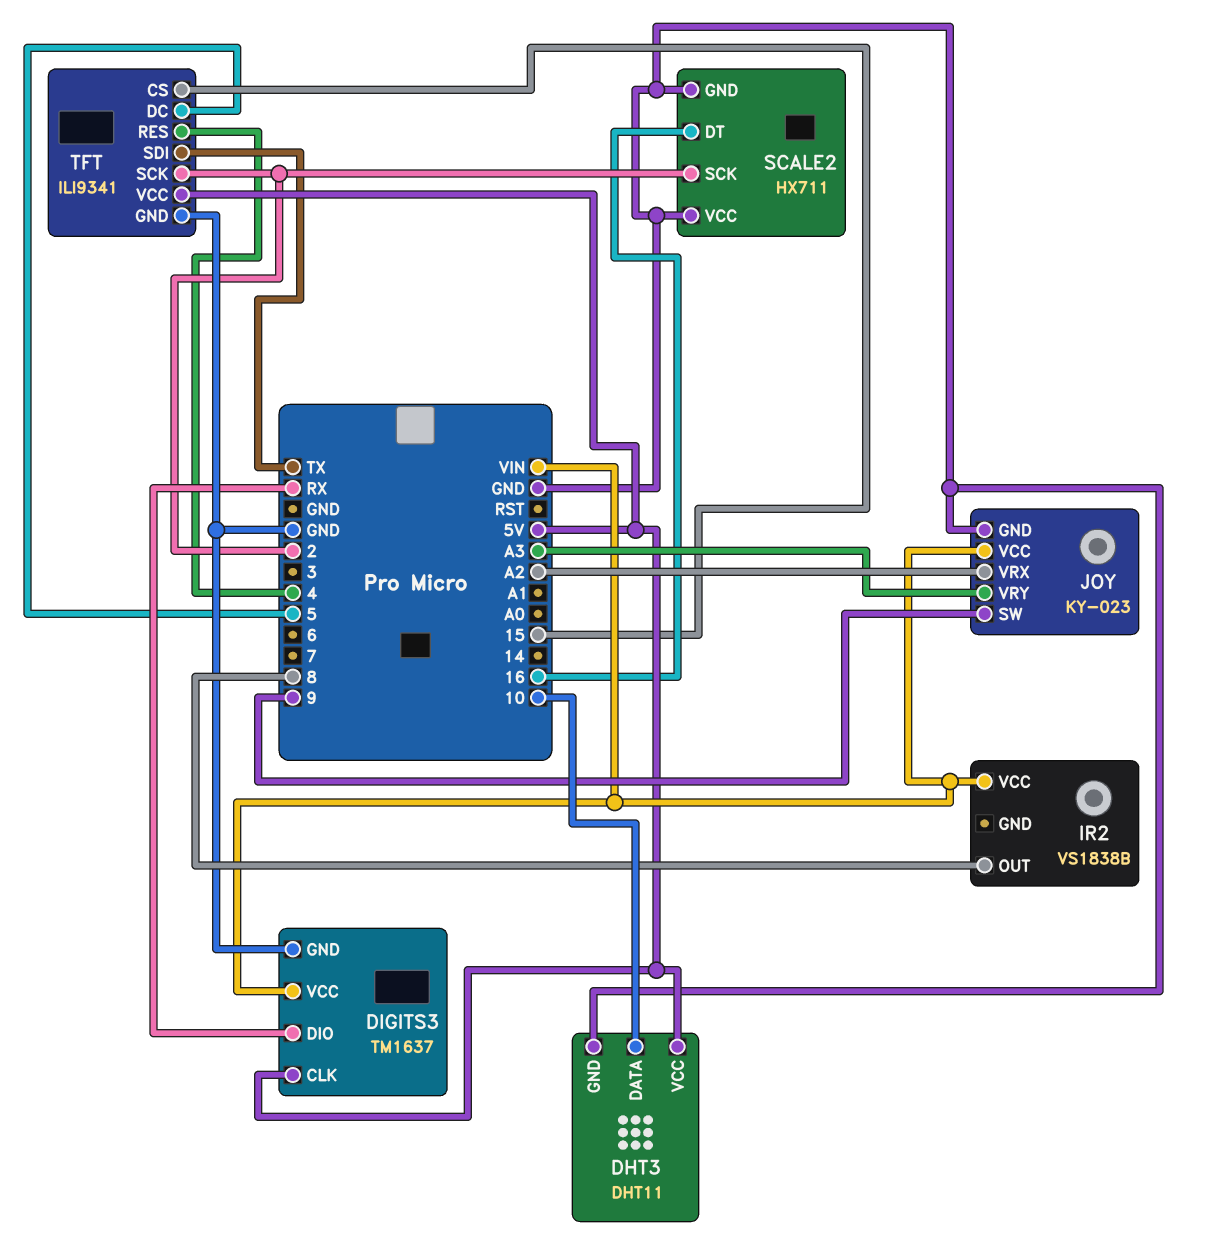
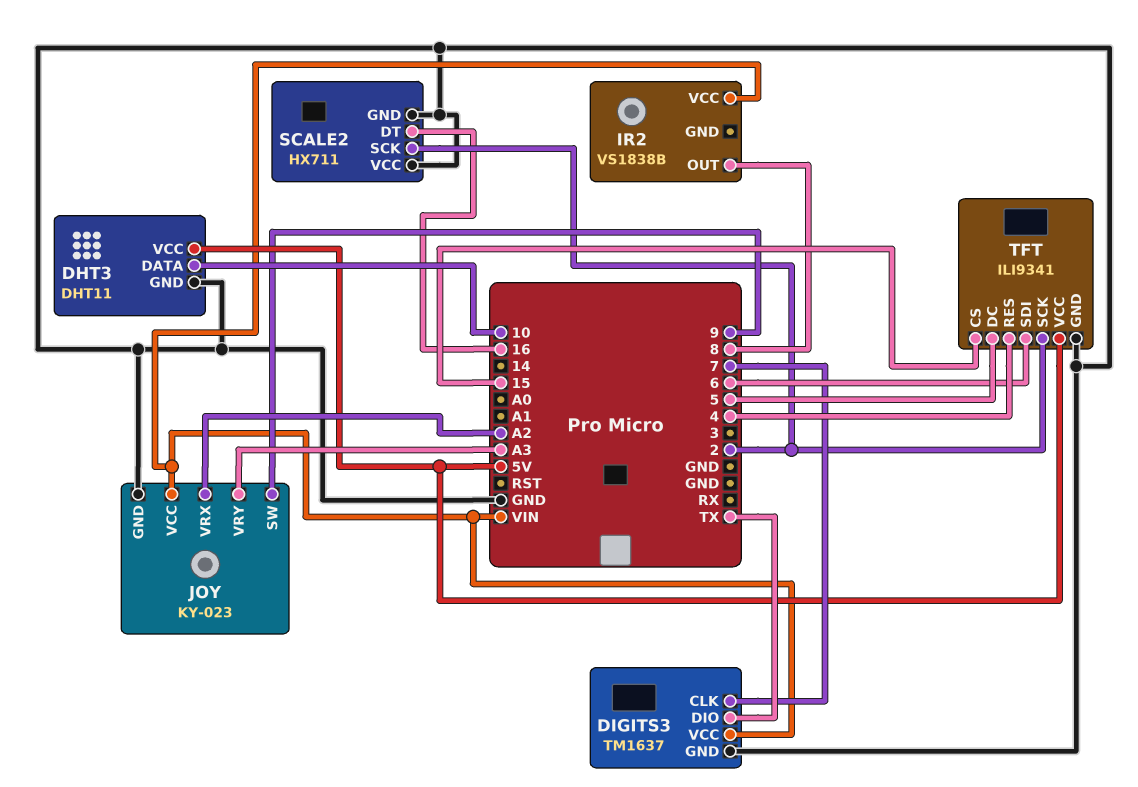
DIGITS3 pin CLK: 5V -> 7
DIGITS3 pin DIO: RX -> TX
TFT pin SDI: TX -> 6

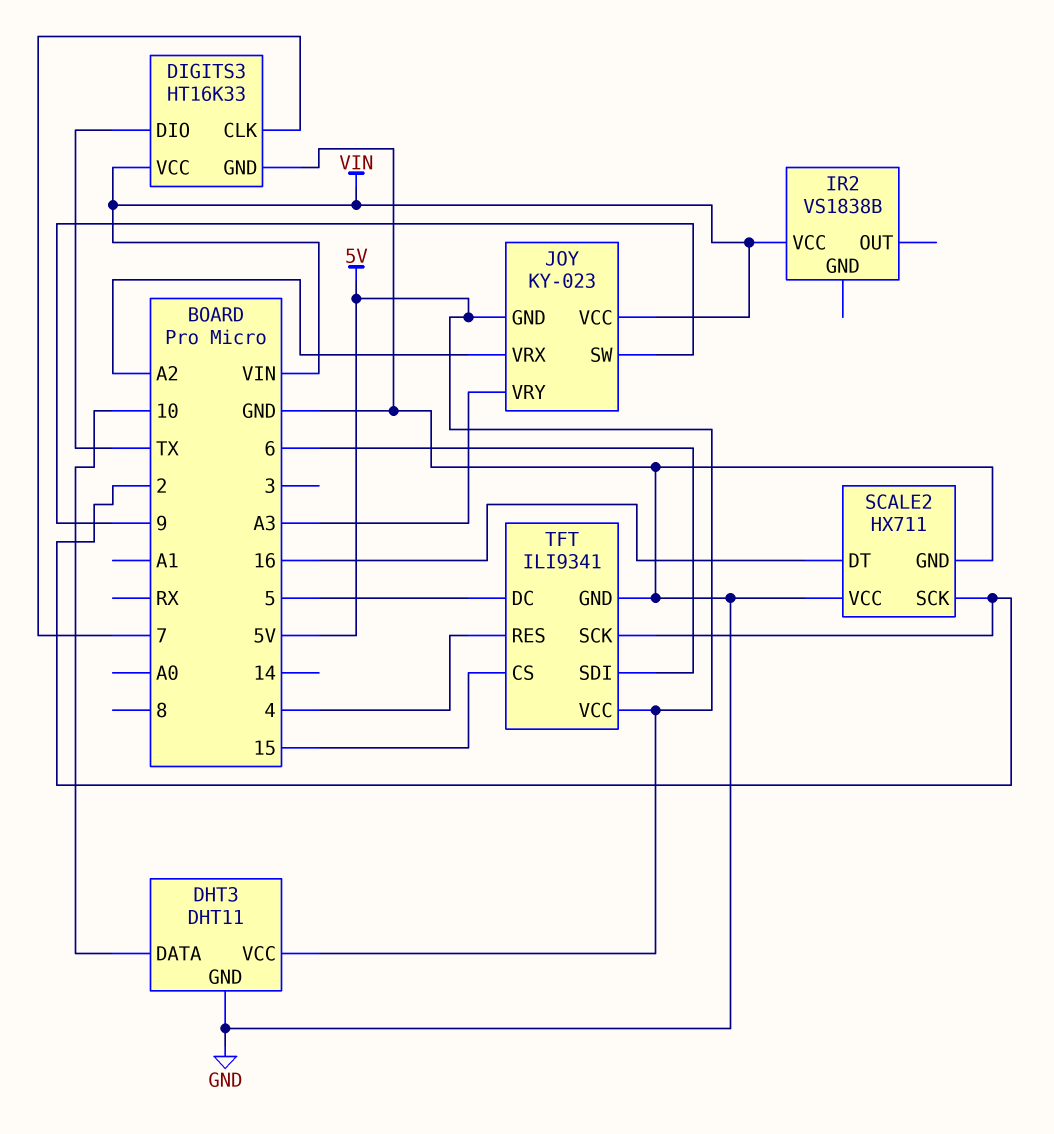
DIGITS3: TM1637 -> HT16K33
IR2 pin OUT: 8 -> none
JOY pin GND: GND -> 5V

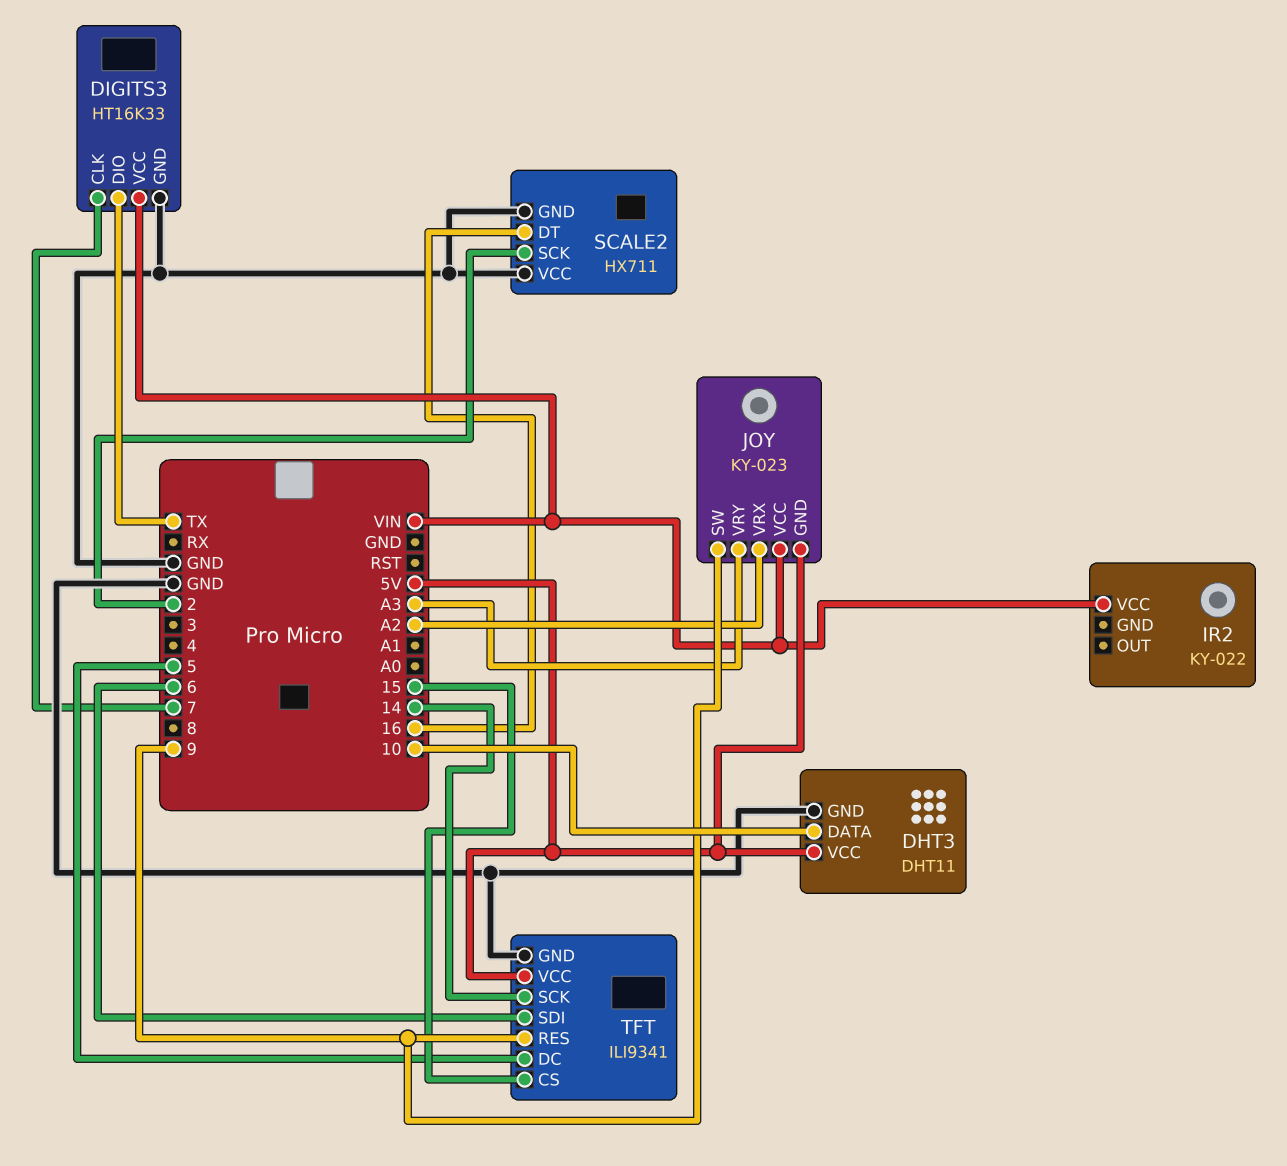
IR2: VS1838B -> KY-022
TFT pin RES: 4 -> 9
TFT pin SCK: 2 -> 14

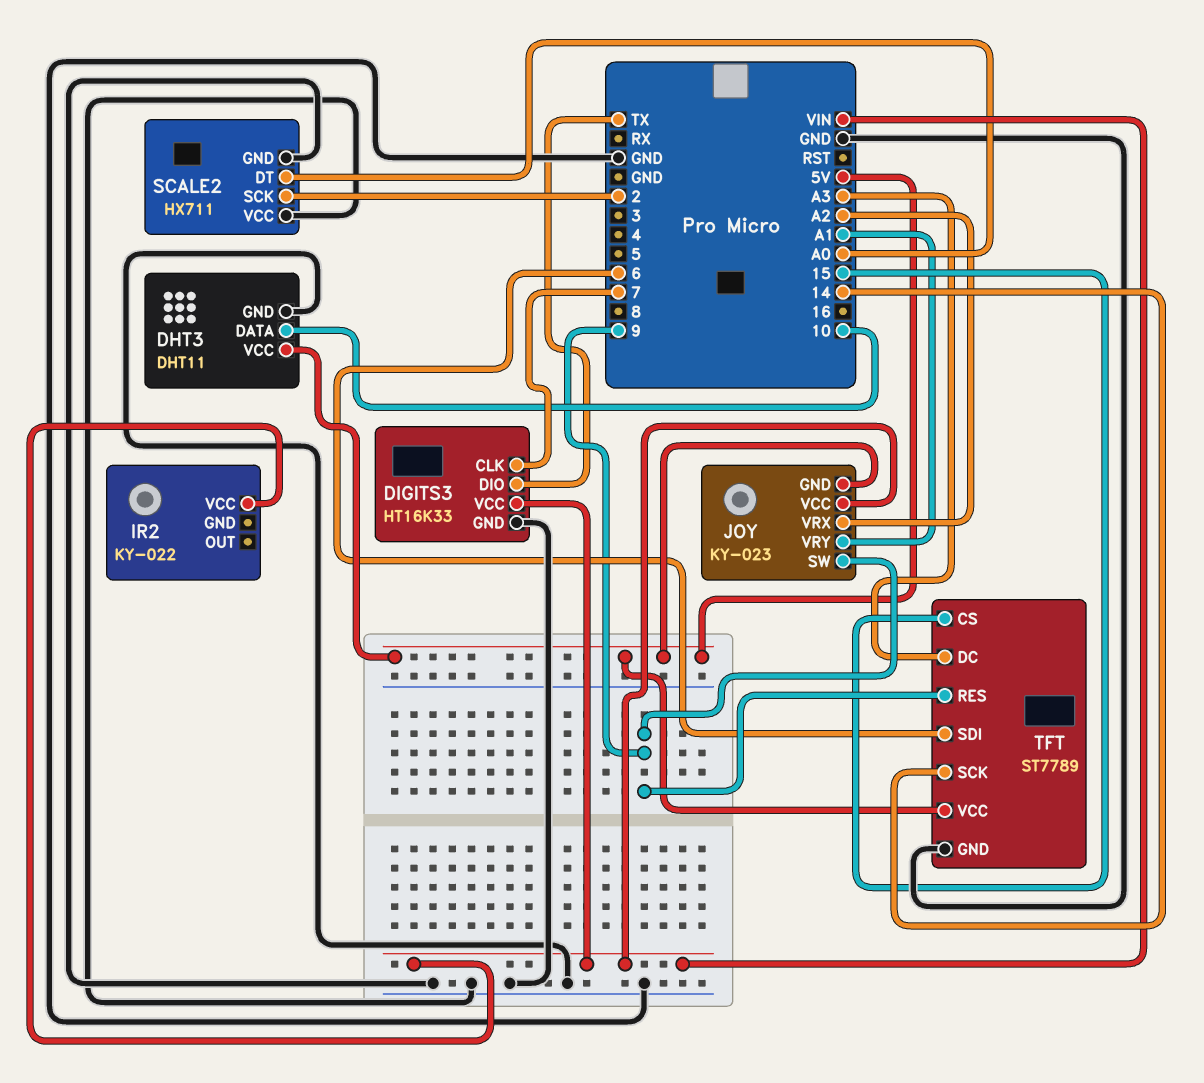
JOY pin VRY: A3 -> A1
SCALE2 pin DT: 16 -> A0
TFT: ILI9341 -> ST7789
TFT pin DC: 5 -> A3

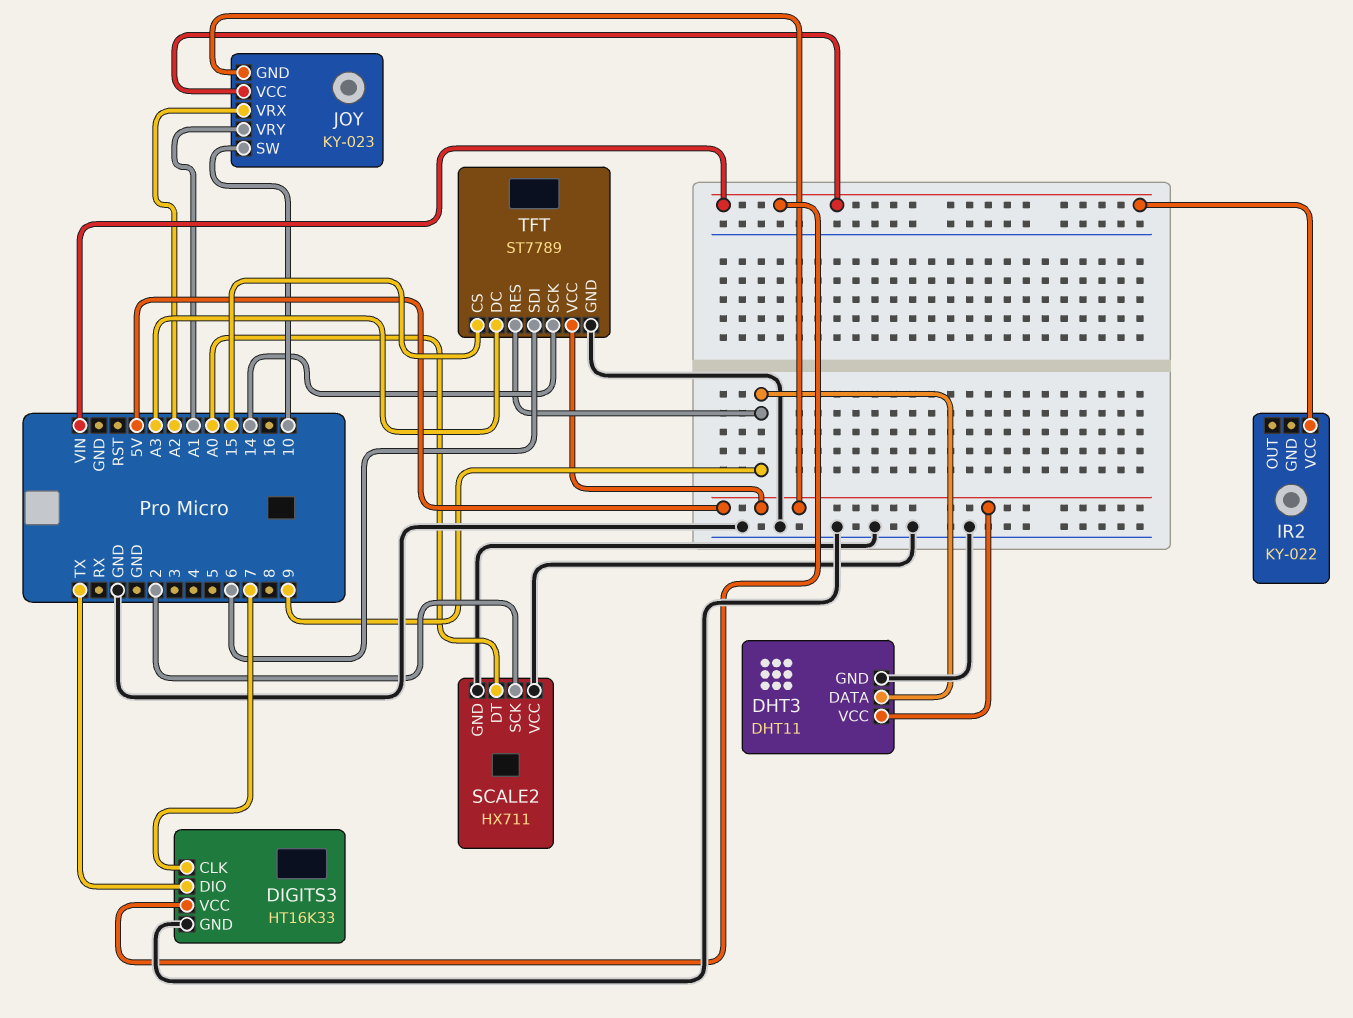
DHT3 pin DATA: 10 -> 9
JOY pin SW: 9 -> 10

